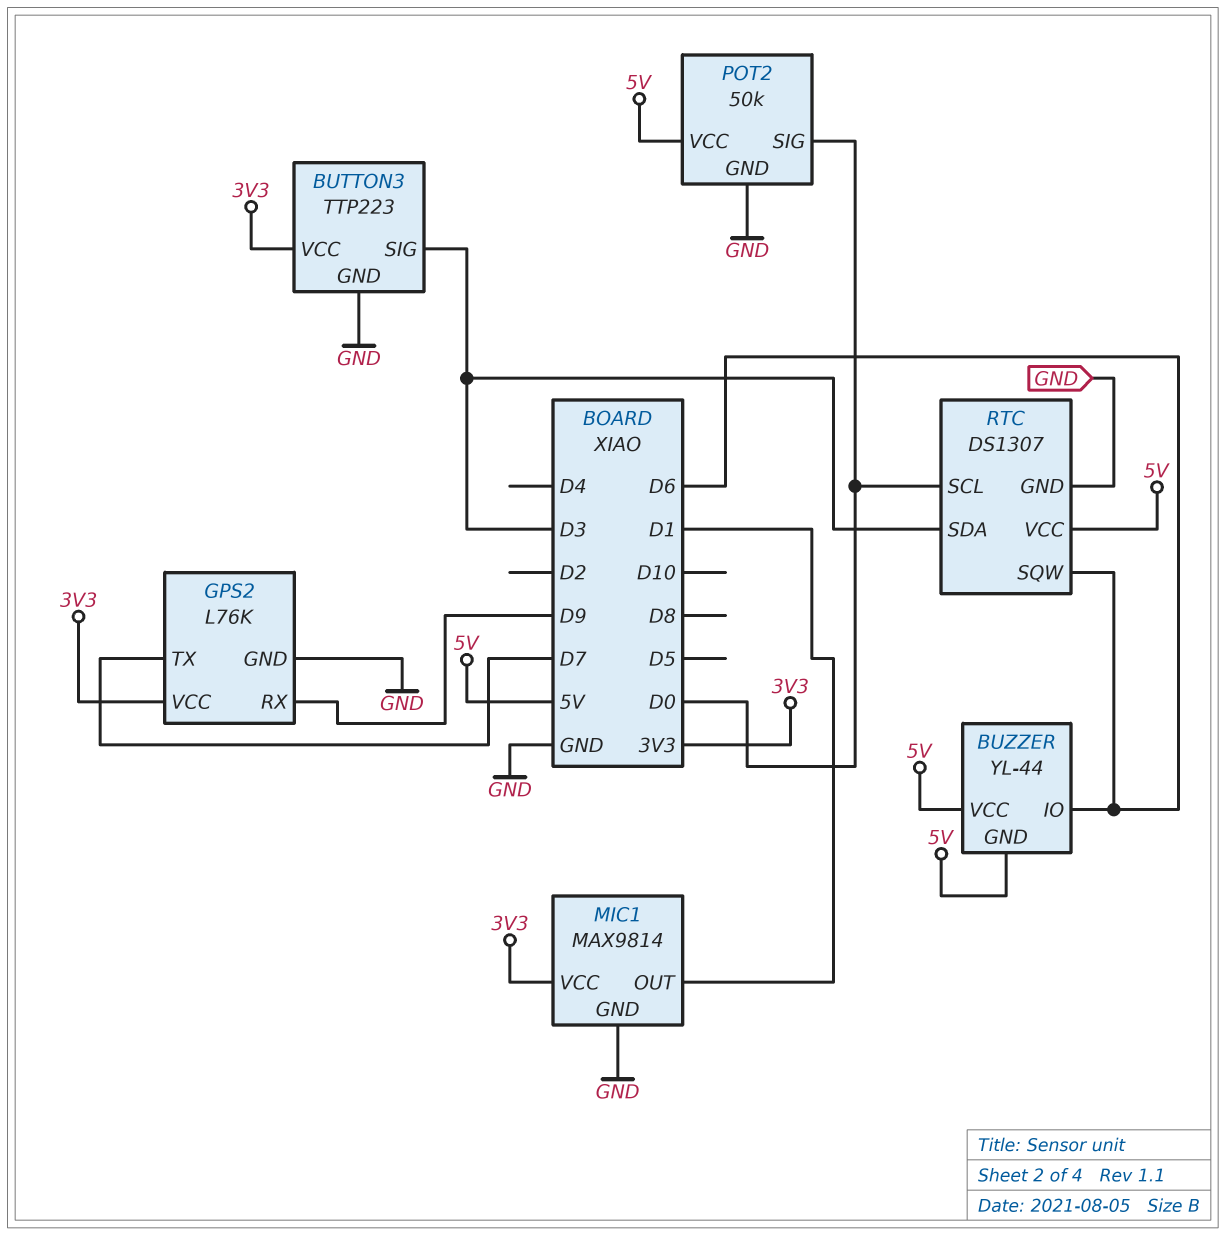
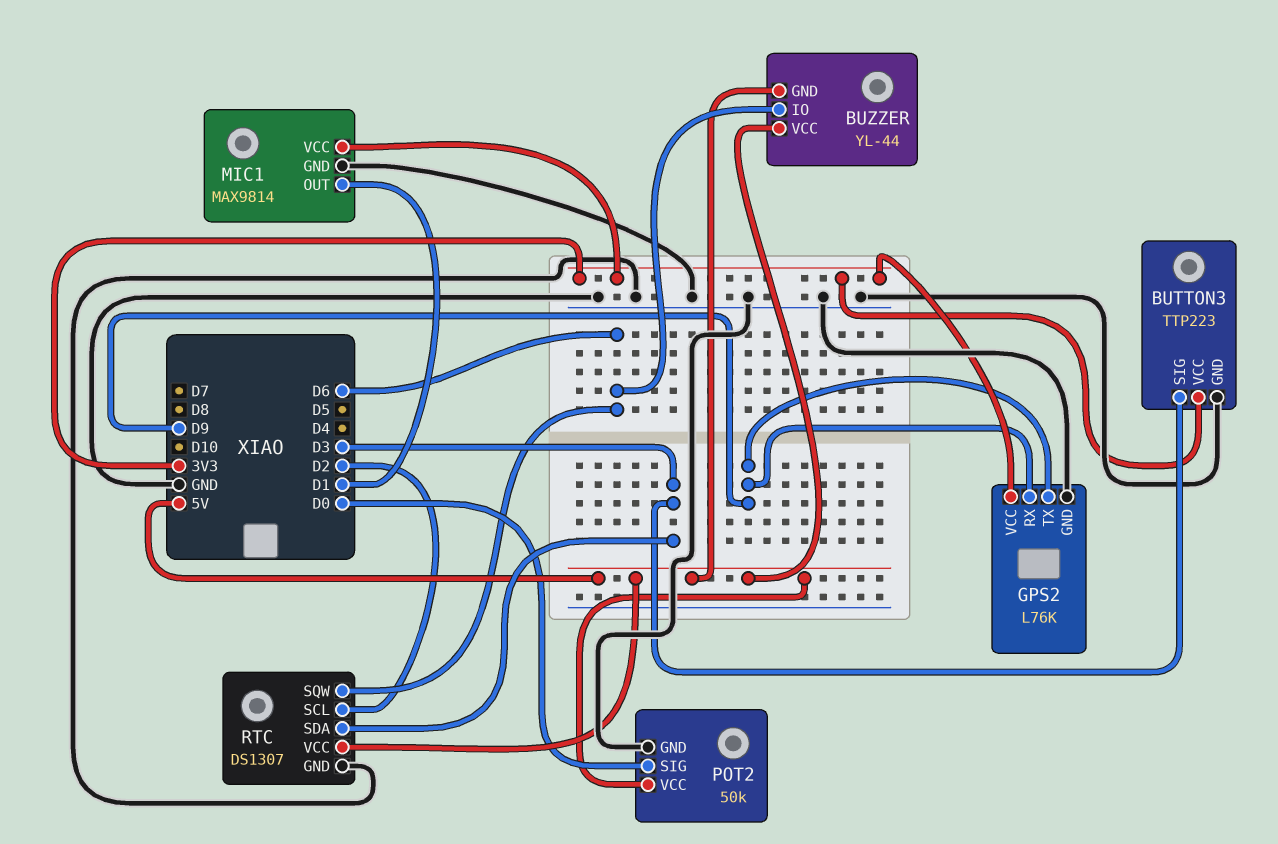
GPS2 pin TX: D7 -> D9
RTC pin SCL: D0 -> D2

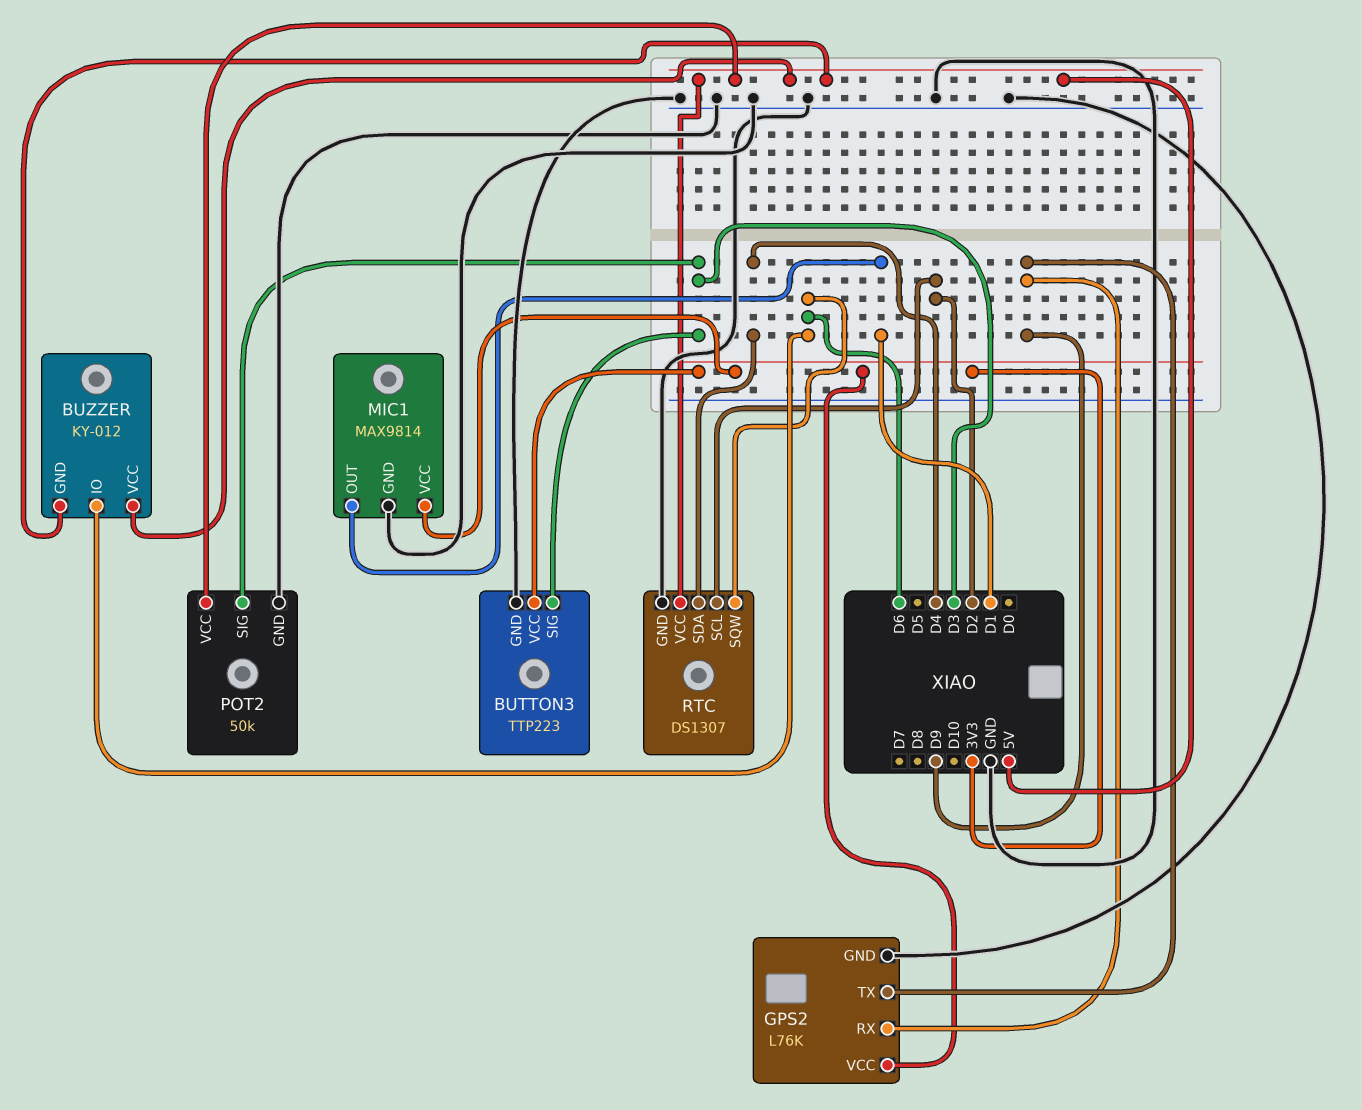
BUZZER: YL-44 -> KY-012
POT2 pin SIG: D0 -> D3
RTC pin SDA: D3 -> D4

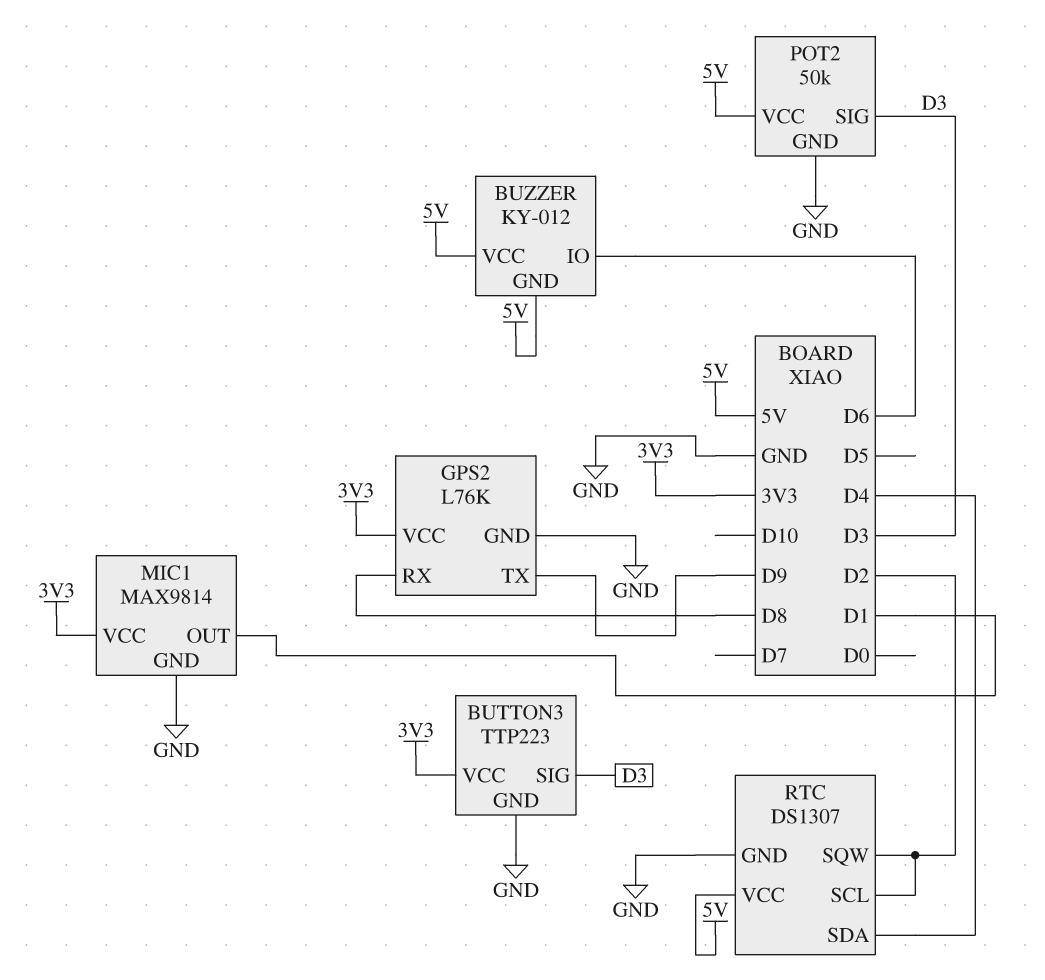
GPS2 pin RX: D9 -> D8
RTC pin SQW: D6 -> D2

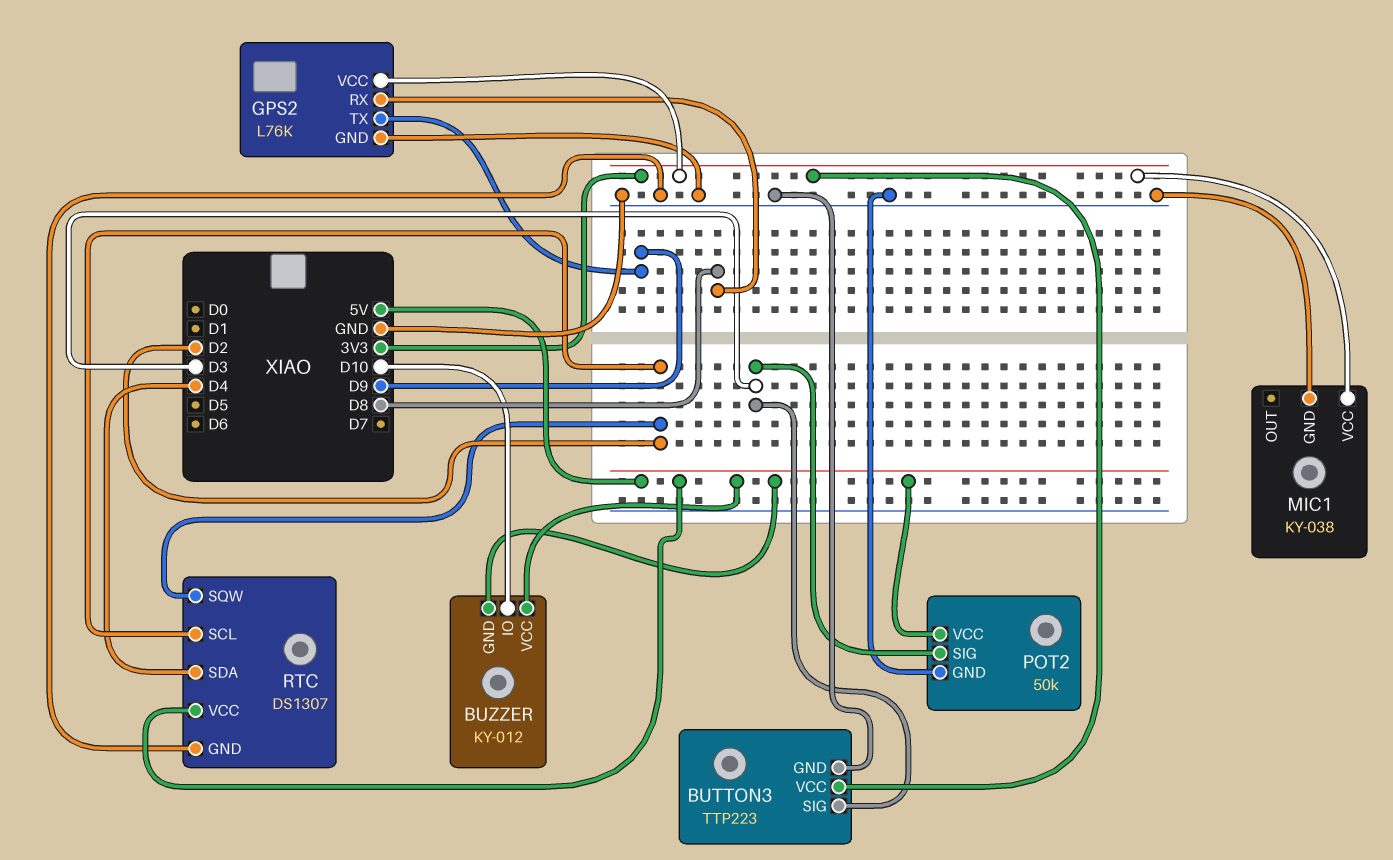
BUZZER pin IO: D6 -> D10
MIC1: MAX9814 -> KY-038
MIC1 pin OUT: D1 -> none

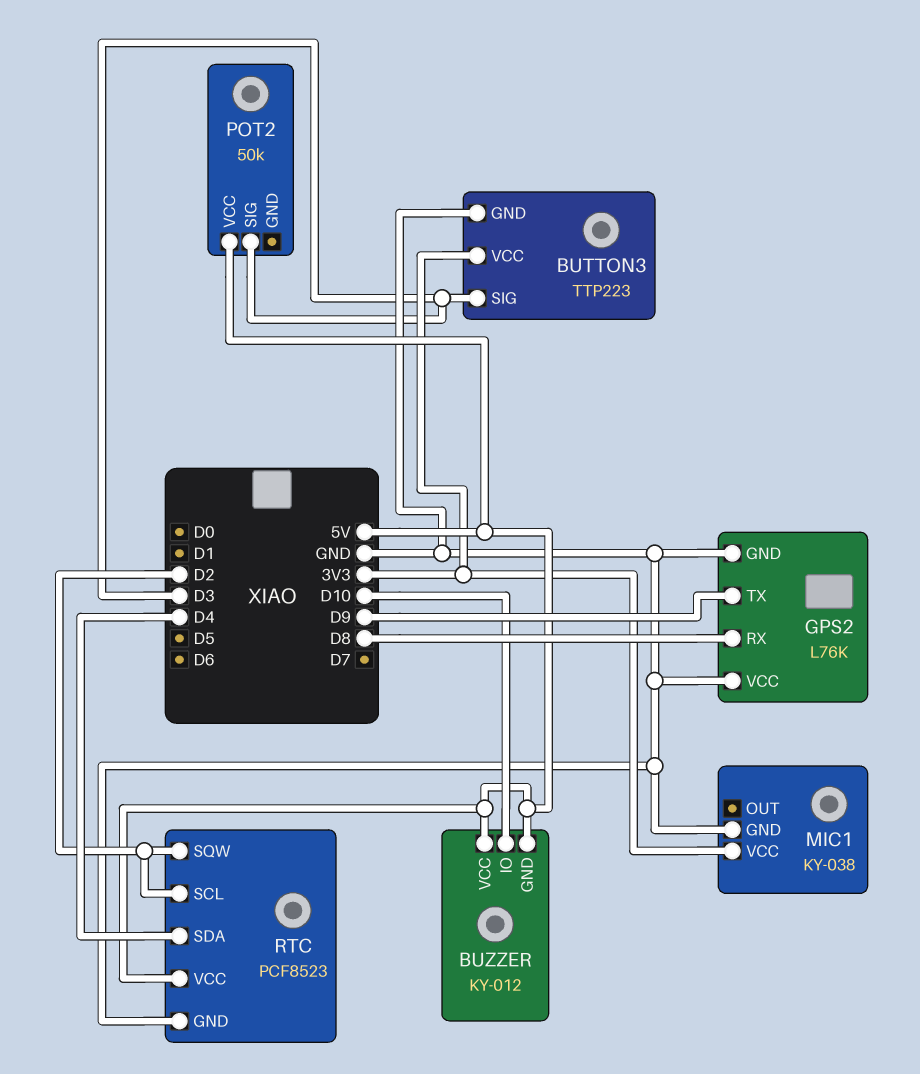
GPS2 pin VCC: 3V3 -> GND
POT2 pin GND: GND -> none
RTC: DS1307 -> PCF8523

